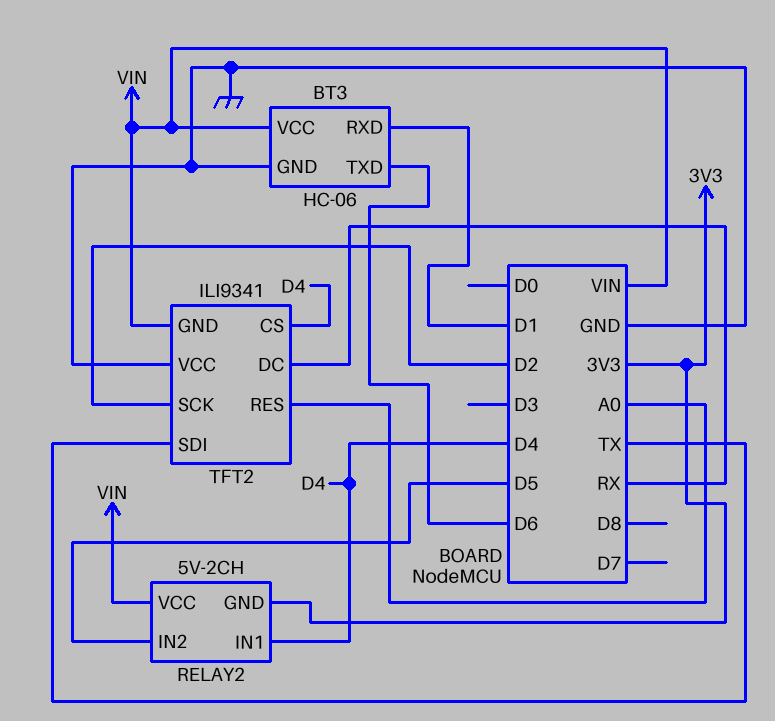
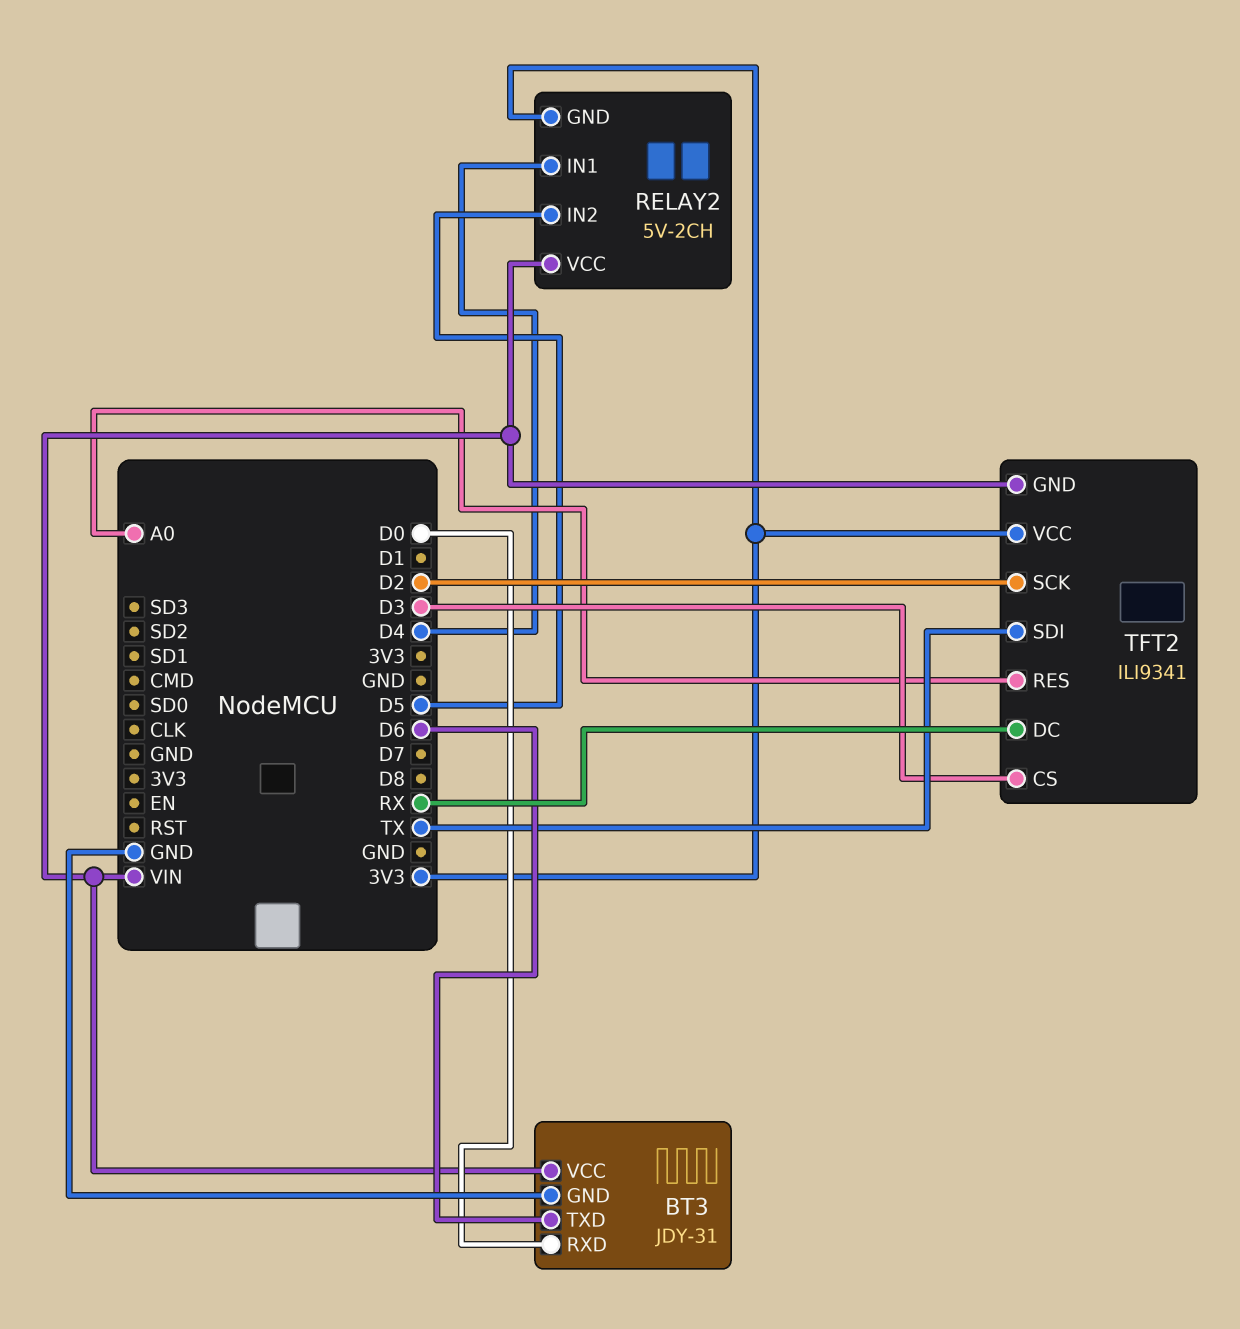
BT3: HC-06 -> JDY-31
BT3 pin RXD: D1 -> D0
TFT2 pin CS: D4 -> D3
TFT2 pin VCC: GND -> 3V3

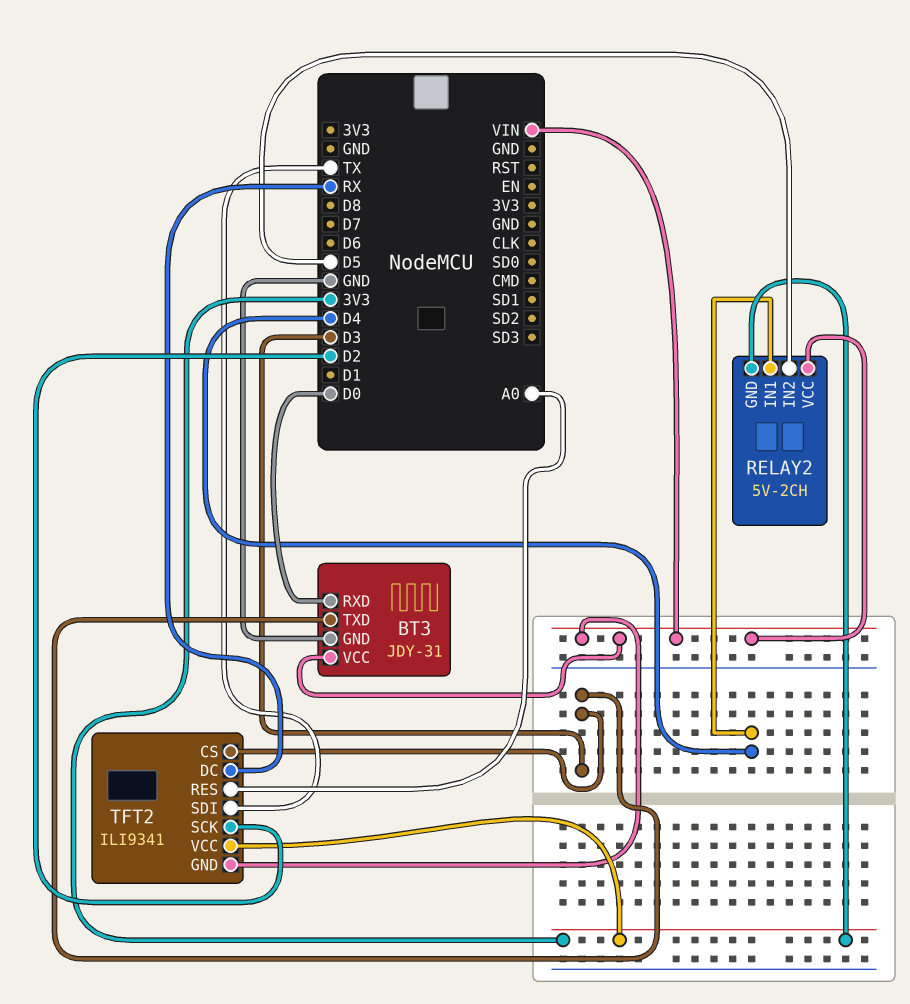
BT3 pin TXD: D6 -> D3

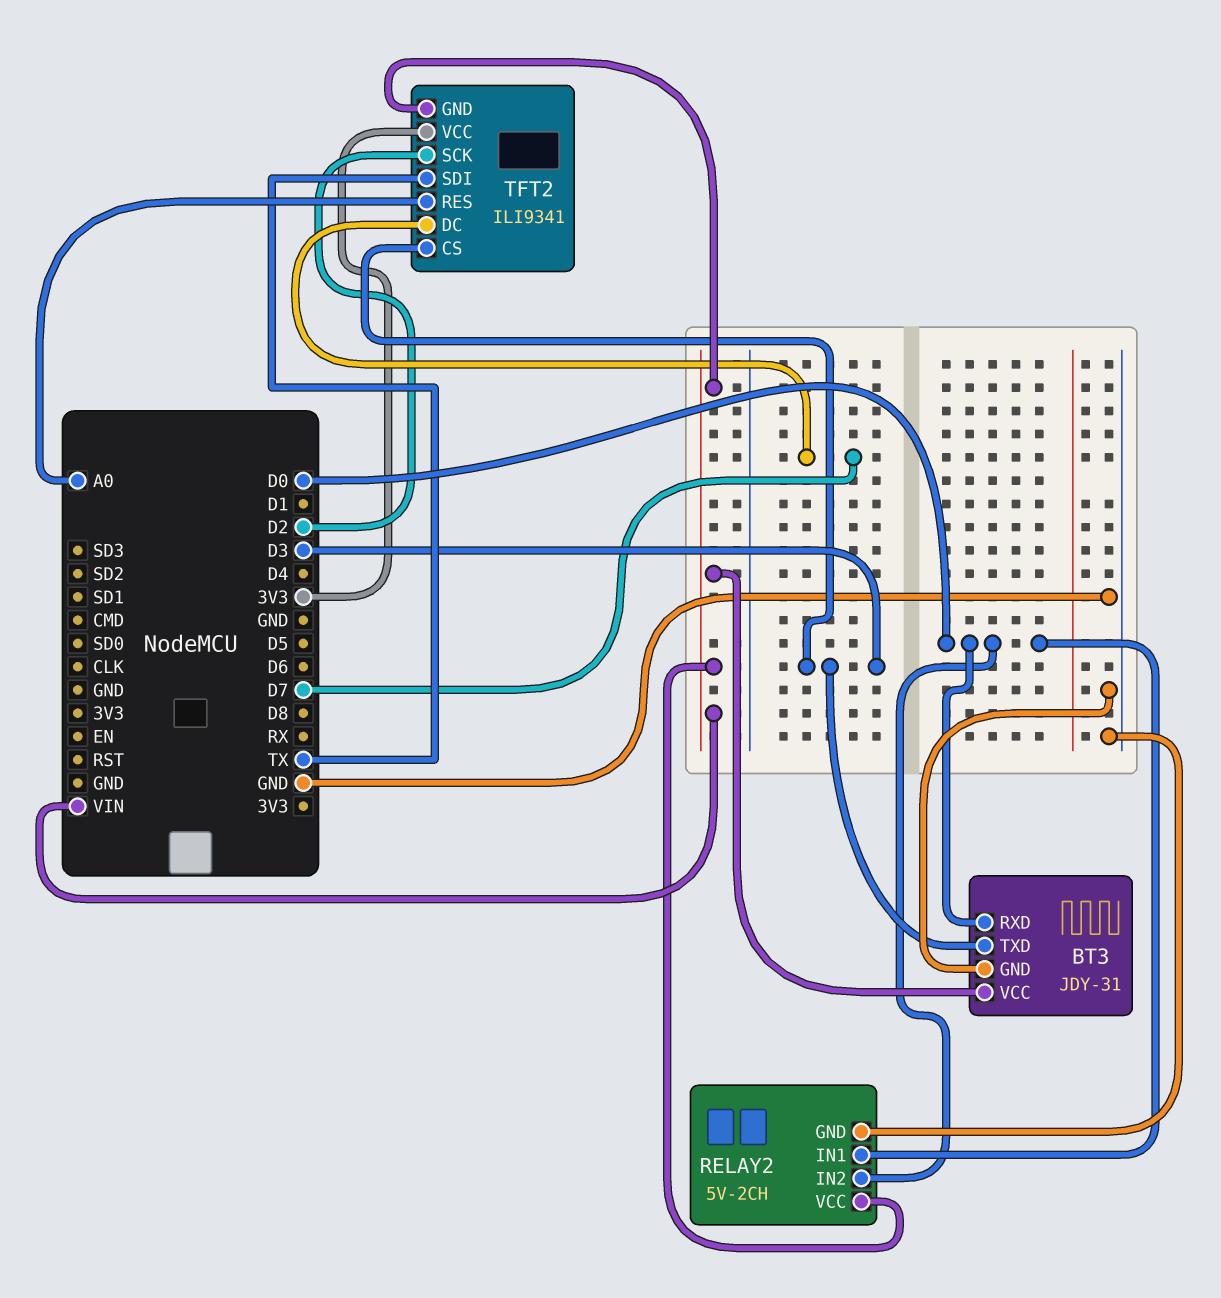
RELAY2 pin GND: 3V3 -> GND
RELAY2 pin IN1: D4 -> D0
RELAY2 pin IN2: D5 -> D0
TFT2 pin DC: RX -> D7

